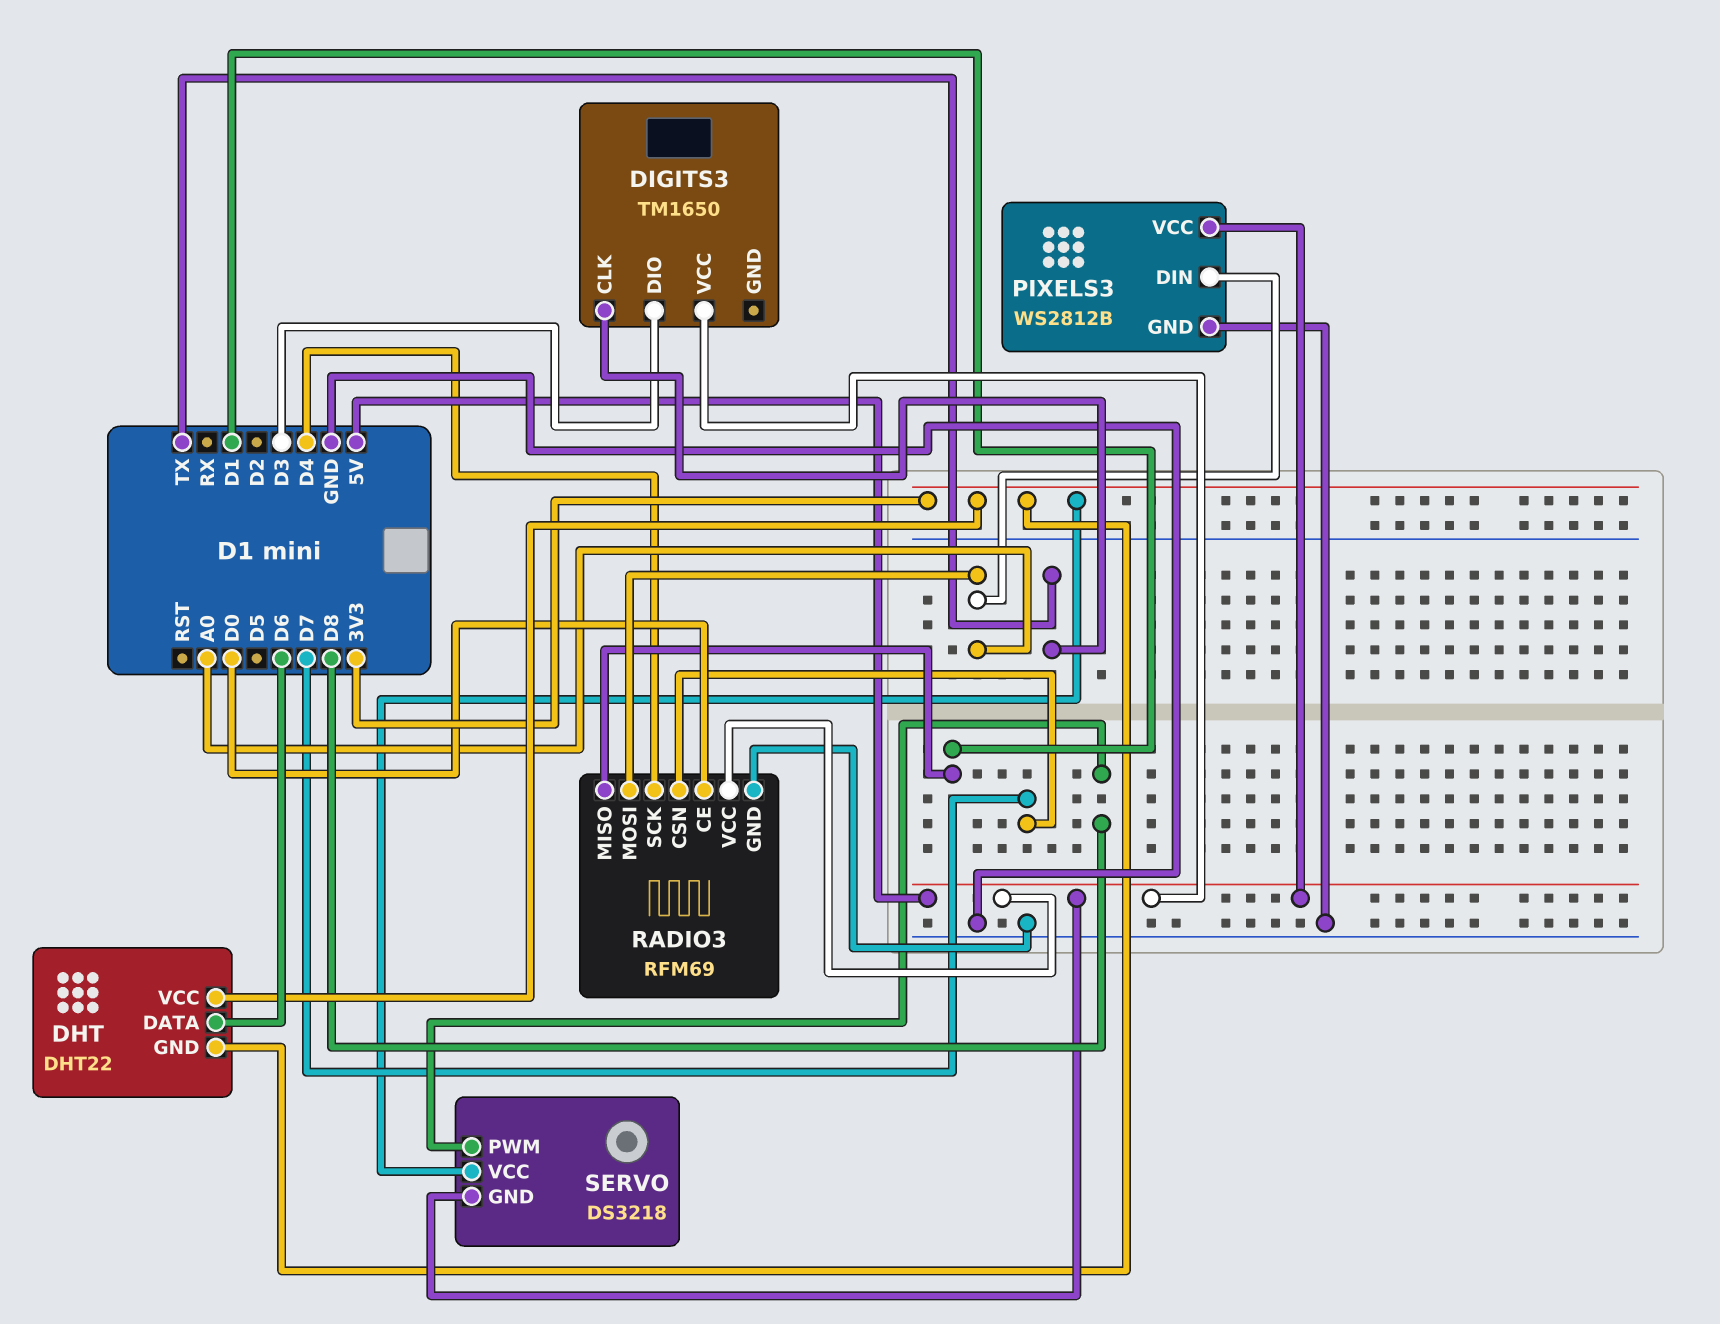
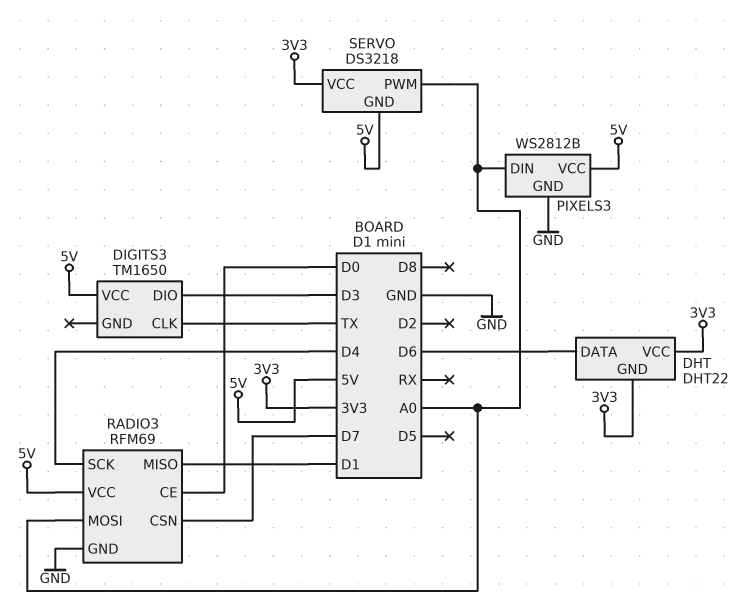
SERVO pin PWM: D8 -> A0

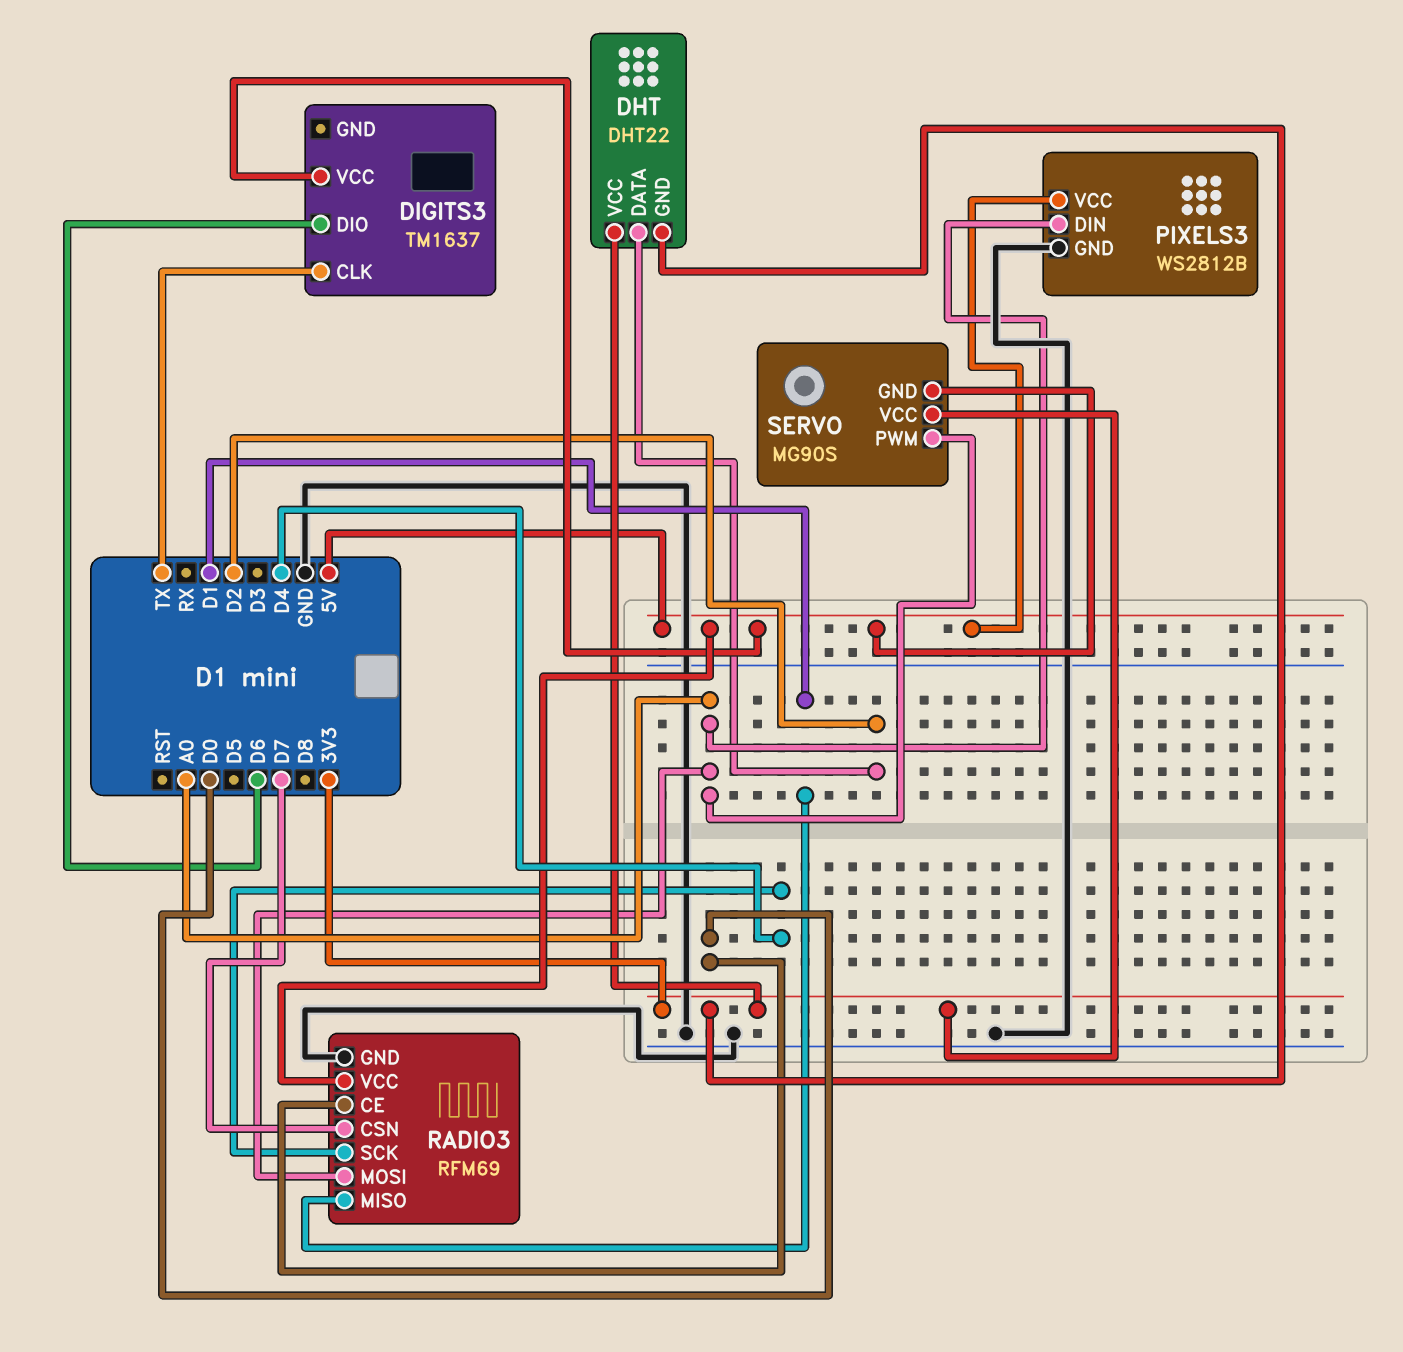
DHT pin DATA: D6 -> D2
DIGITS3: TM1650 -> TM1637
DIGITS3 pin DIO: D3 -> D6
SERVO: DS3218 -> MG90S

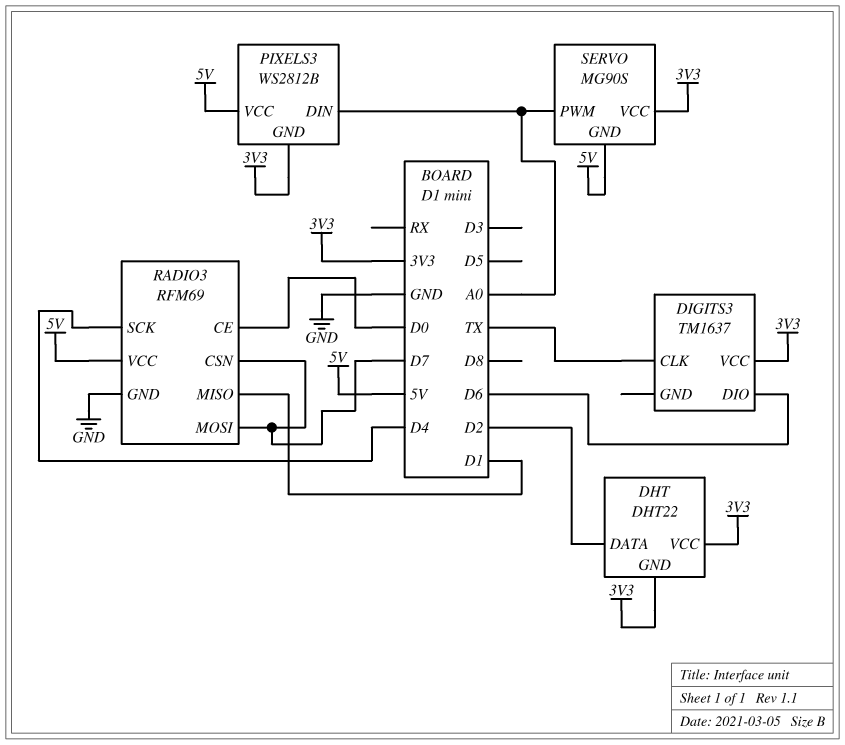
DIGITS3 pin VCC: 5V -> 3V3
PIXELS3 pin GND: GND -> 3V3
RADIO3 pin MOSI: A0 -> D7

